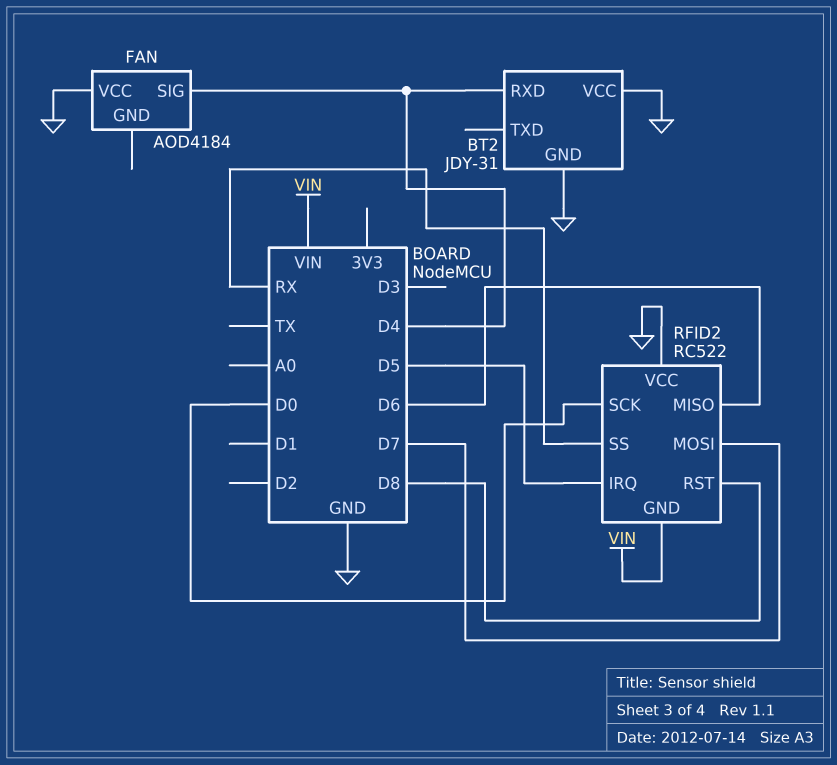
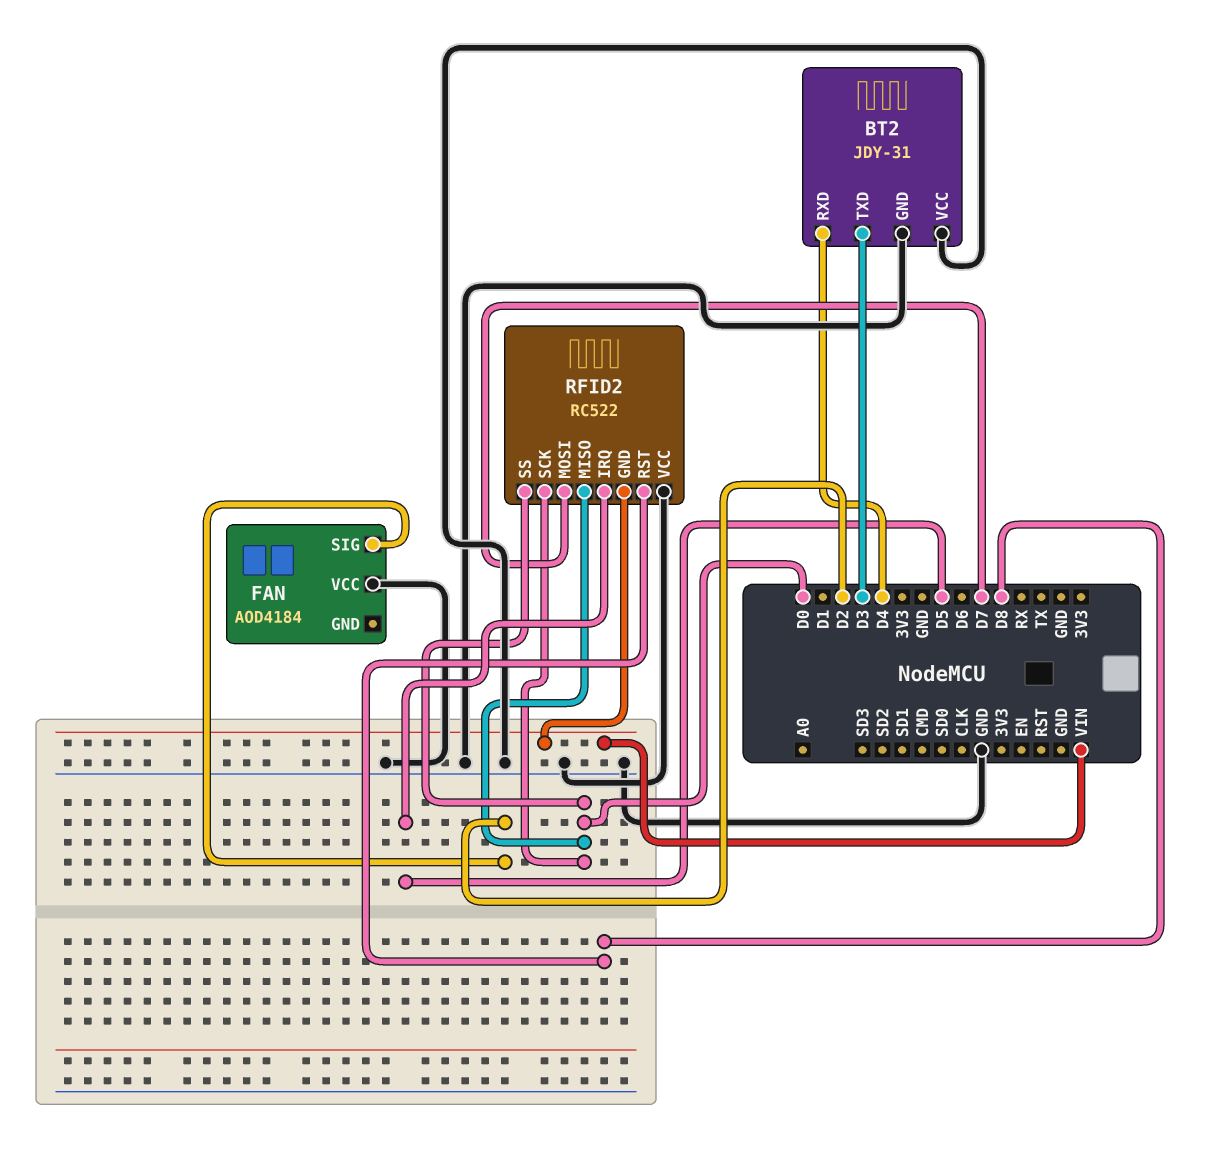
BT2 pin TXD: none -> D3
FAN pin SIG: D4 -> D2
RFID2 pin MISO: D6 -> D0
RFID2 pin SS: RX -> D0

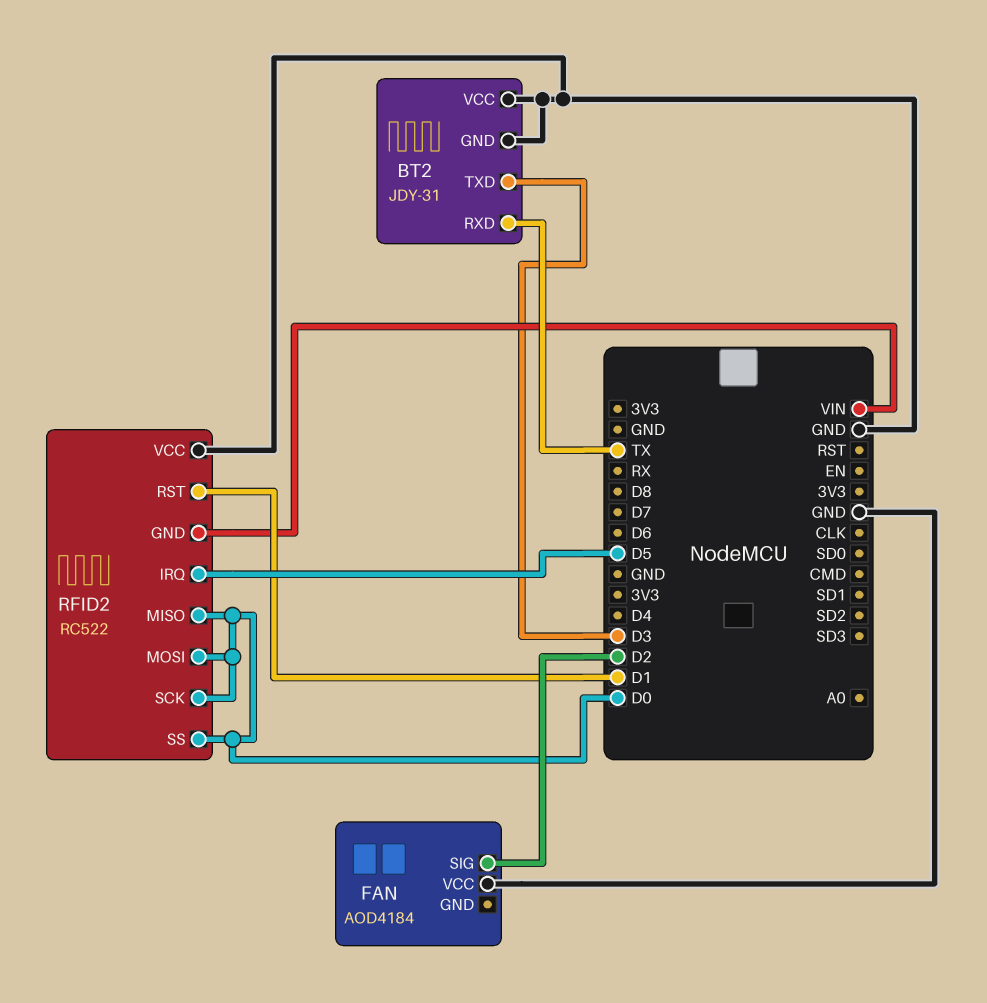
BT2 pin RXD: D4 -> TX
RFID2 pin MOSI: D7 -> D0
RFID2 pin RST: D8 -> D1

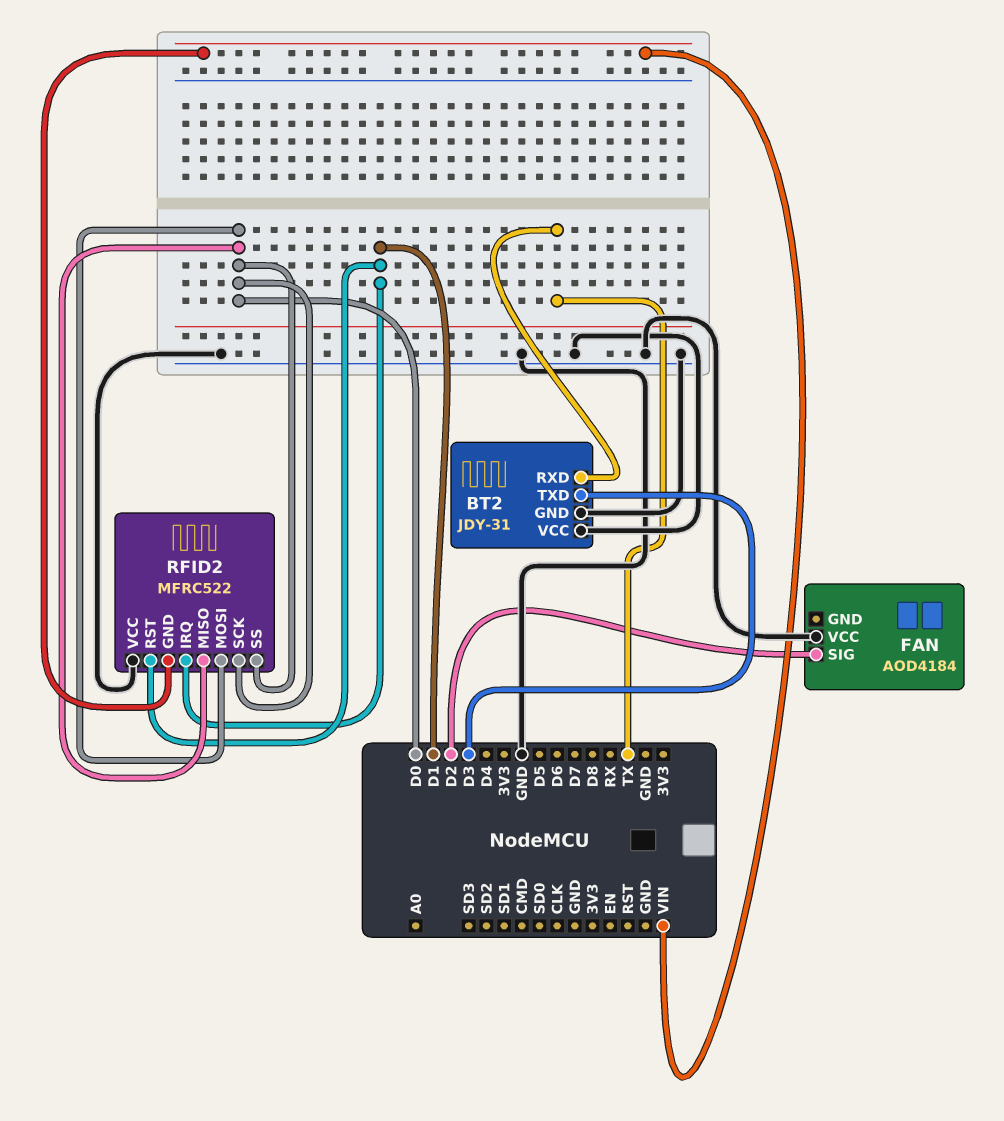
RFID2: RC522 -> MFRC522
RFID2 pin IRQ: D5 -> D1

